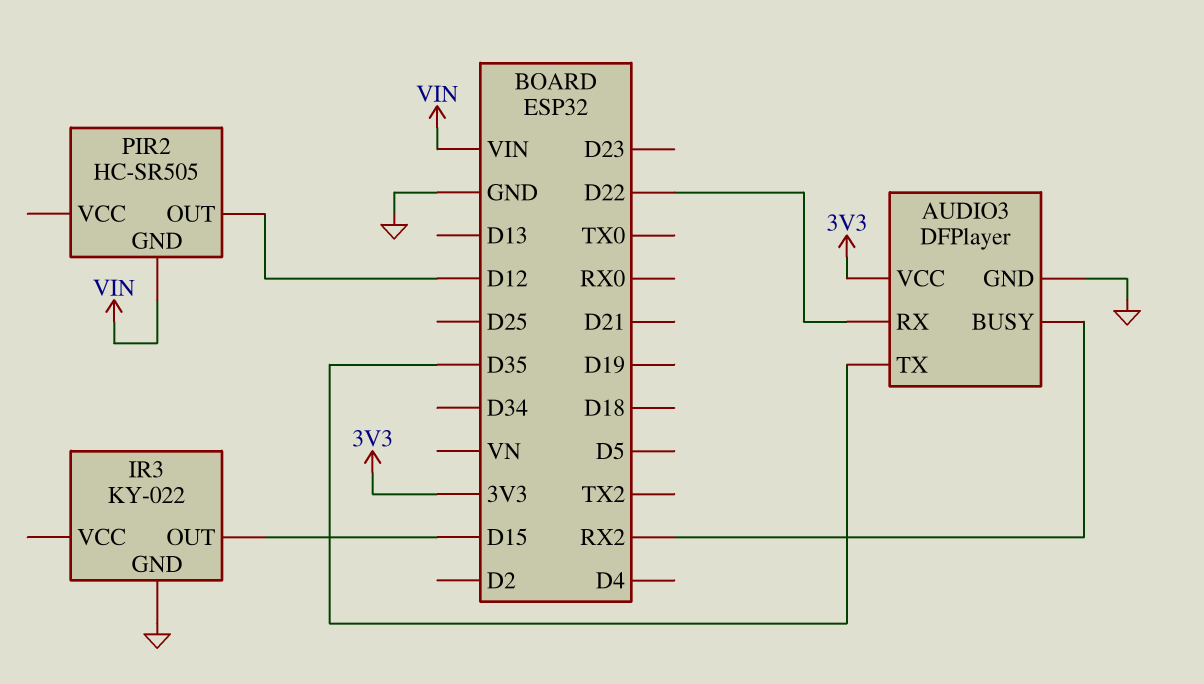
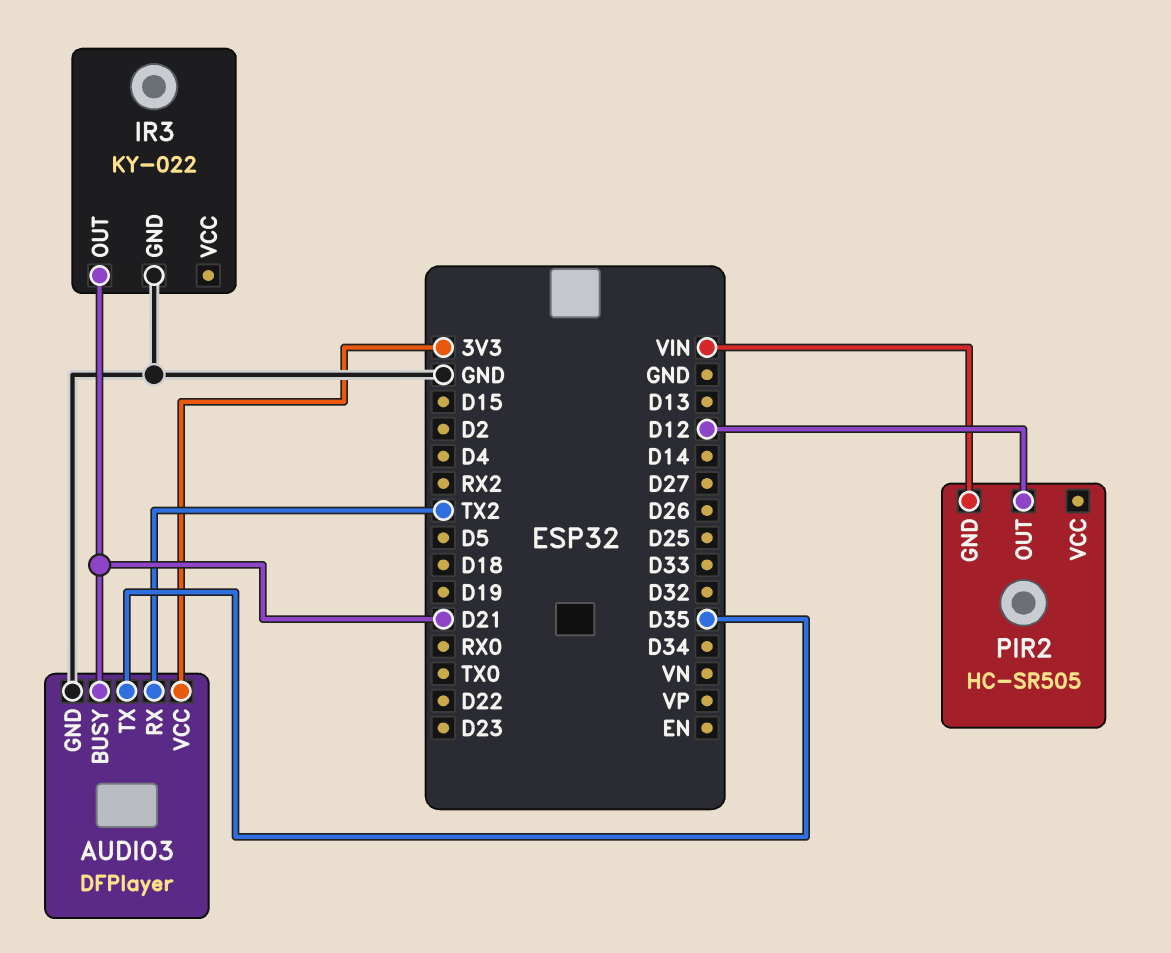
AUDIO3 pin BUSY: RX2 -> D21
AUDIO3 pin RX: D22 -> TX2
IR3 pin OUT: D15 -> D21

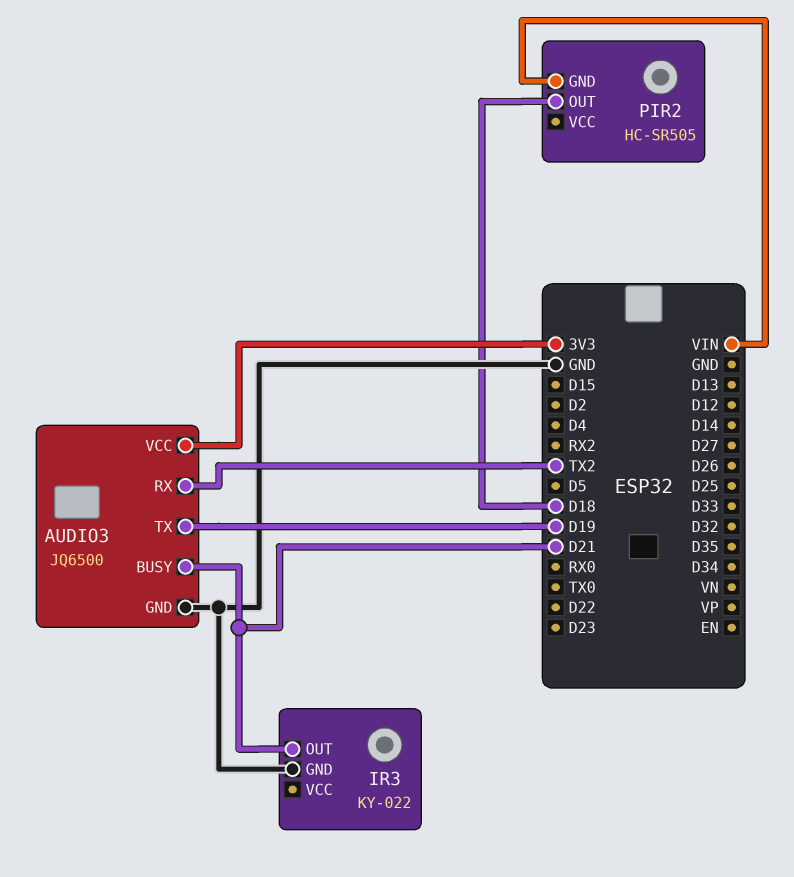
AUDIO3: DFPlayer -> JQ6500
AUDIO3 pin TX: D35 -> D19
PIR2 pin OUT: D12 -> D18

